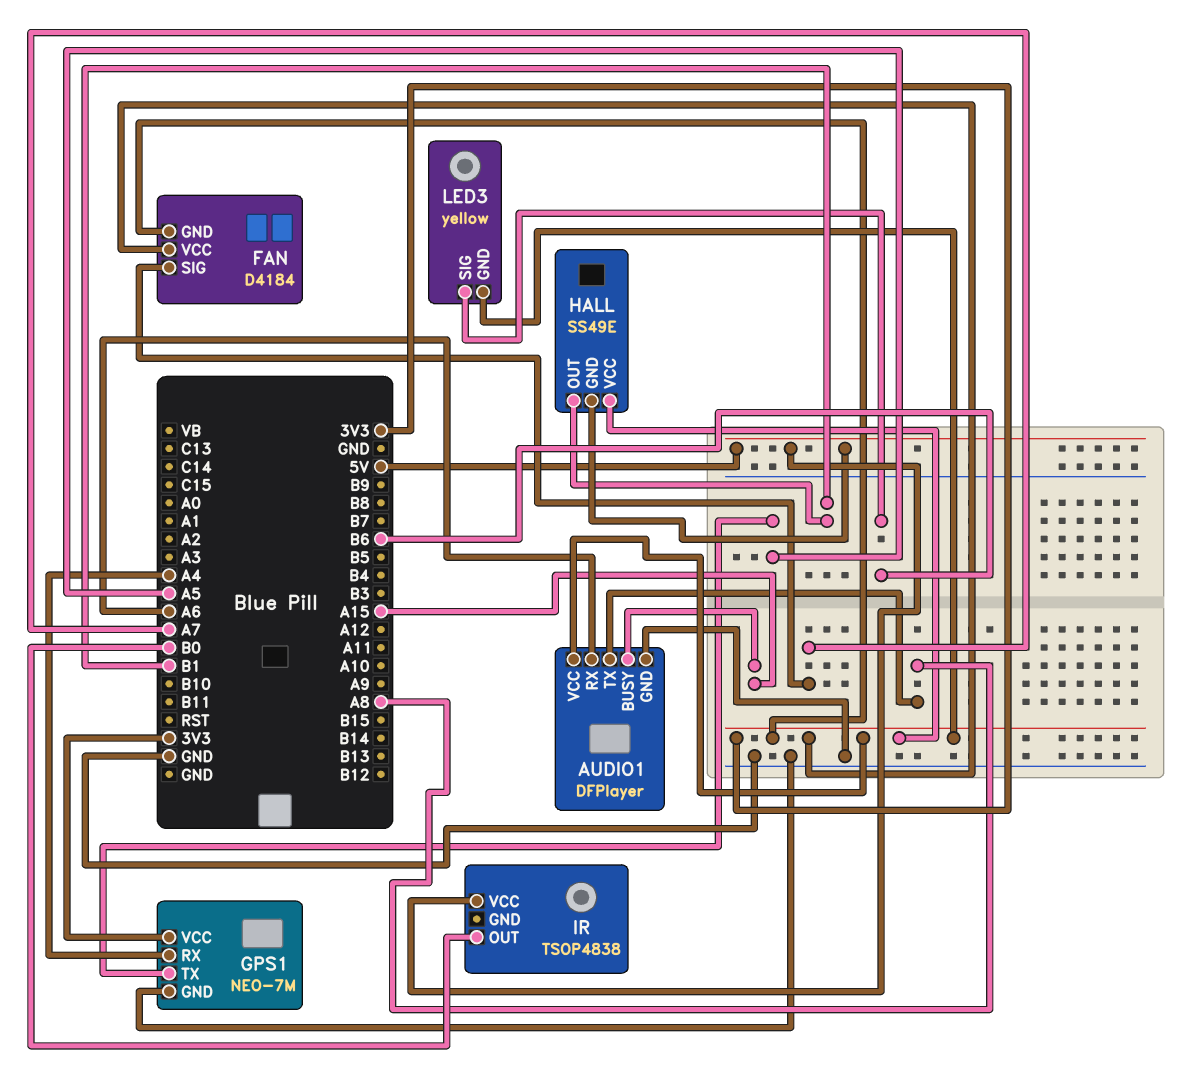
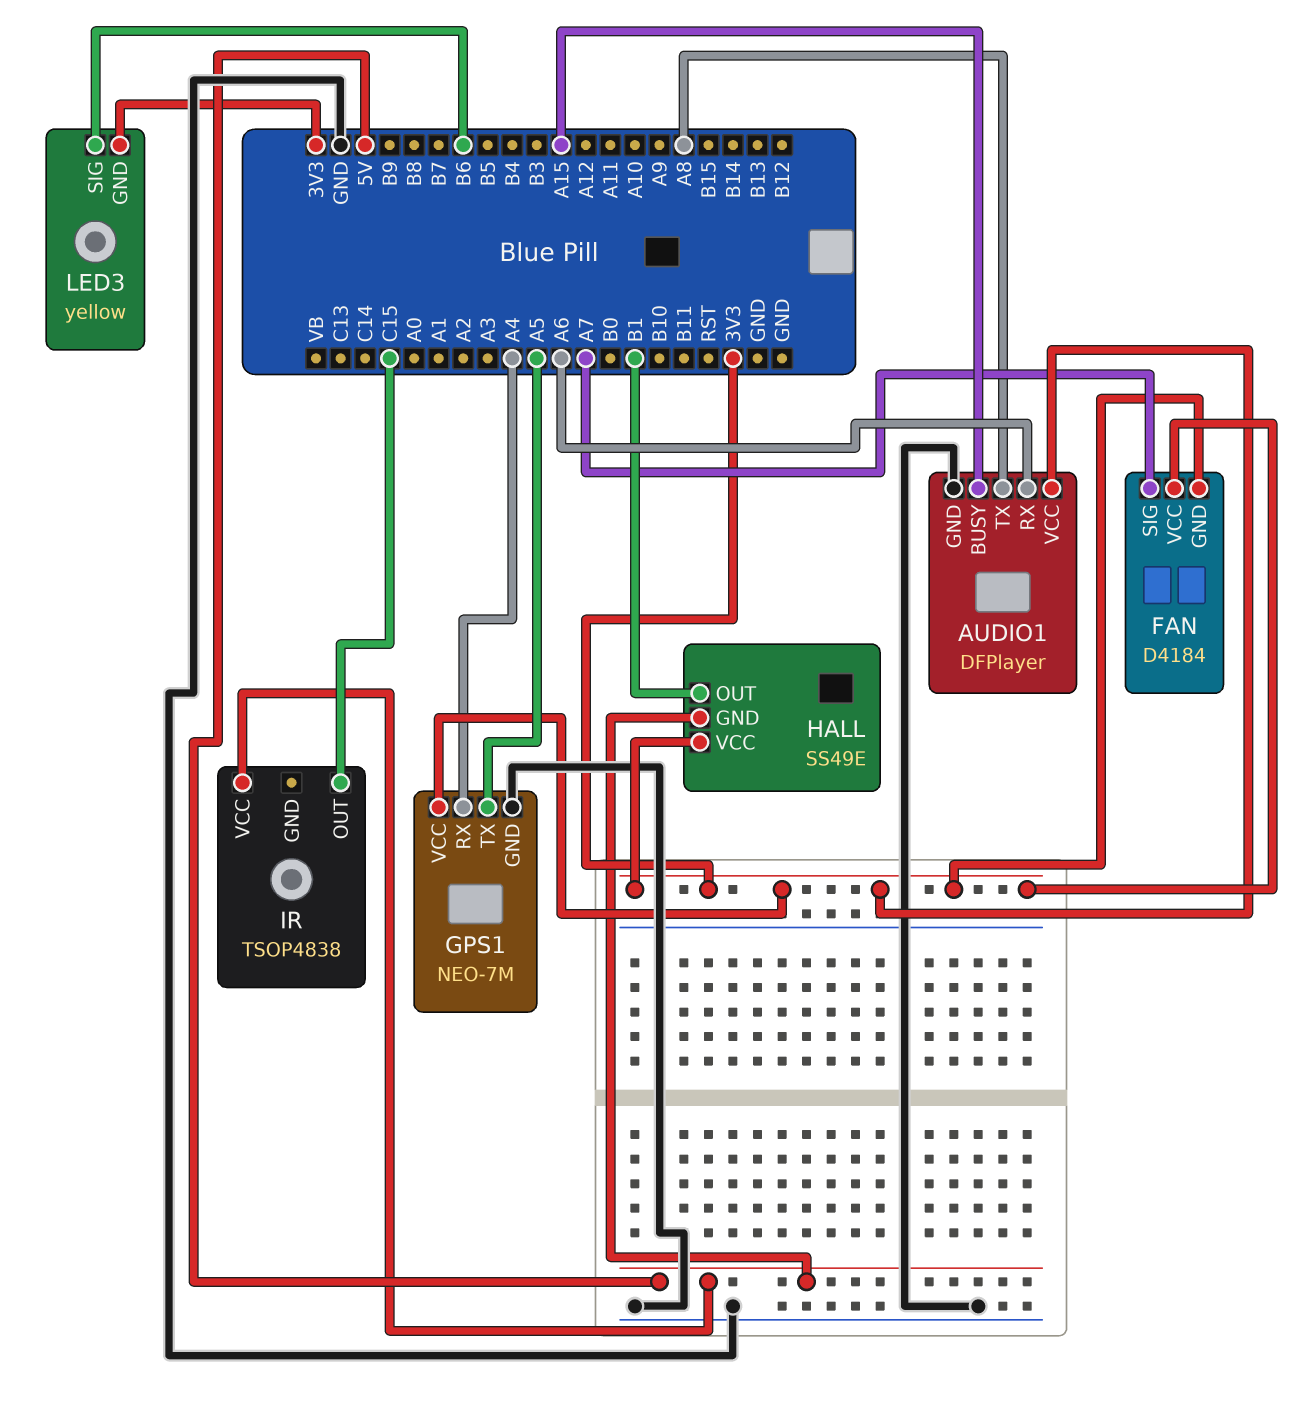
IR pin OUT: B0 -> C15

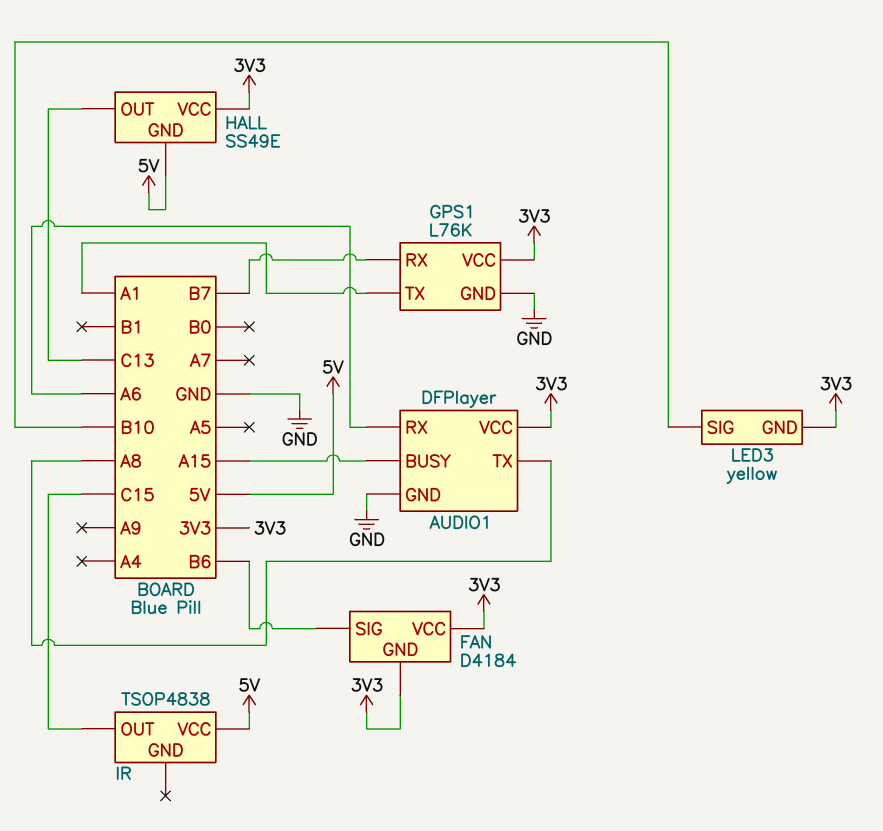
FAN pin SIG: A7 -> B6
GPS1: NEO-7M -> L76K
GPS1 pin RX: A4 -> B7
GPS1 pin TX: A5 -> A1
HALL pin OUT: B1 -> C13
LED3 pin SIG: B6 -> B10

